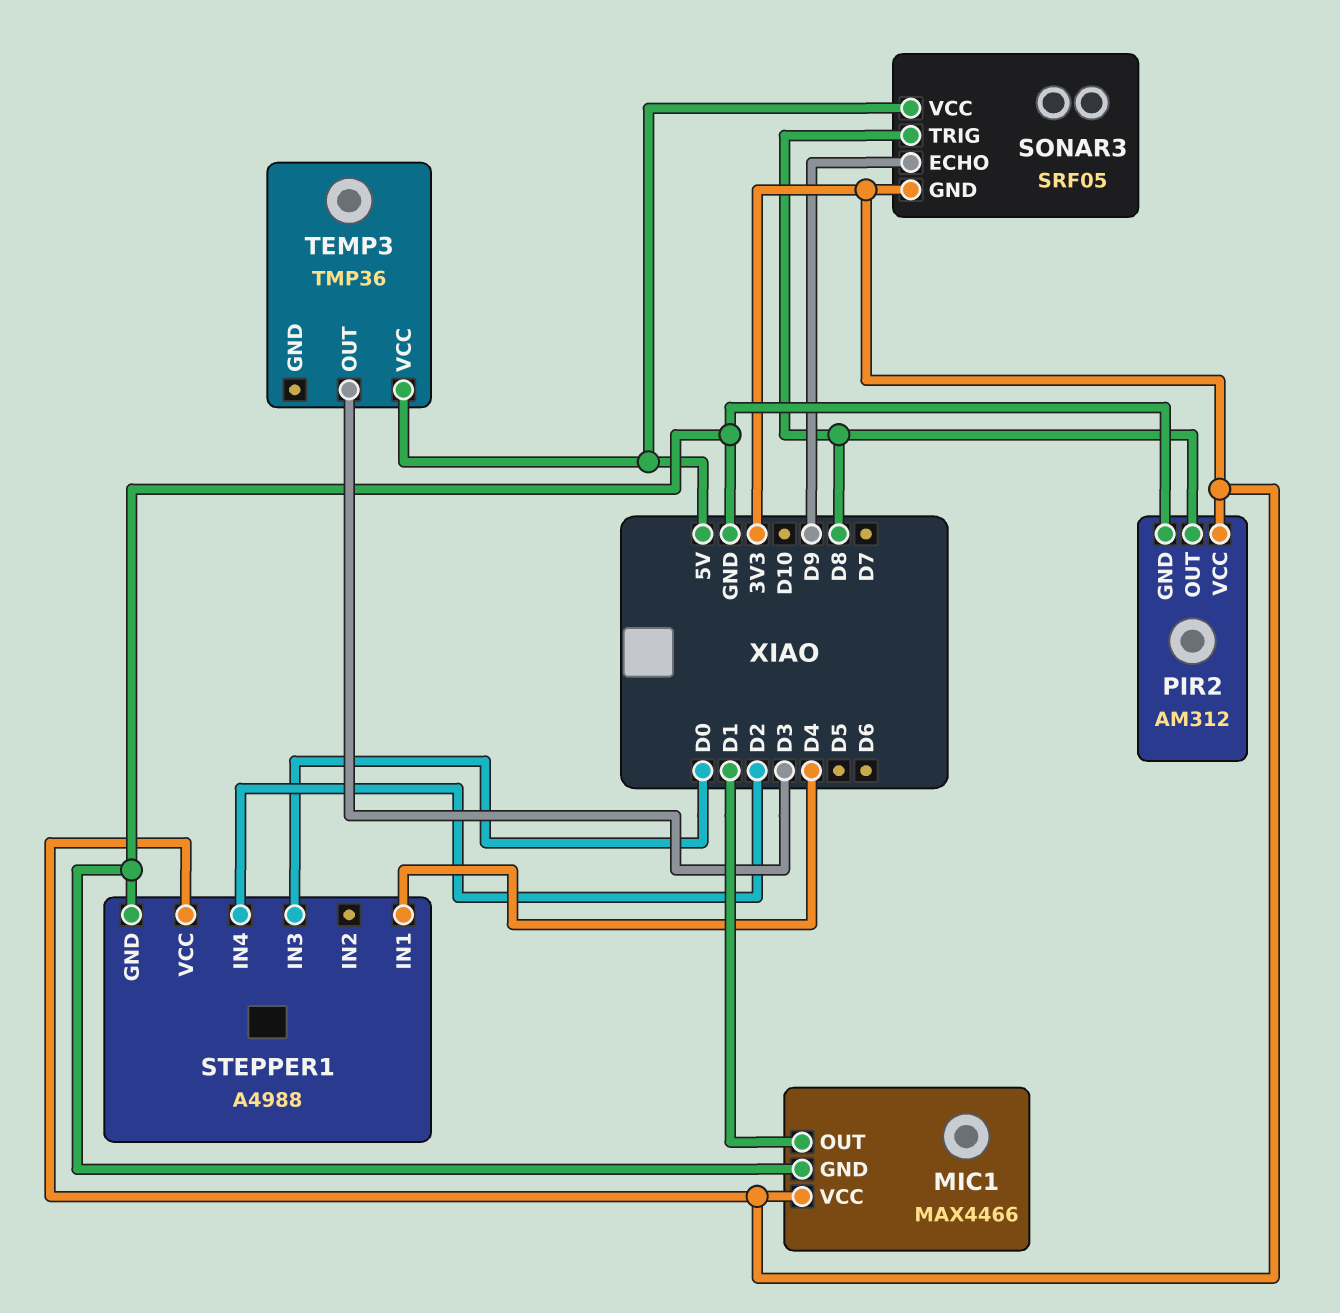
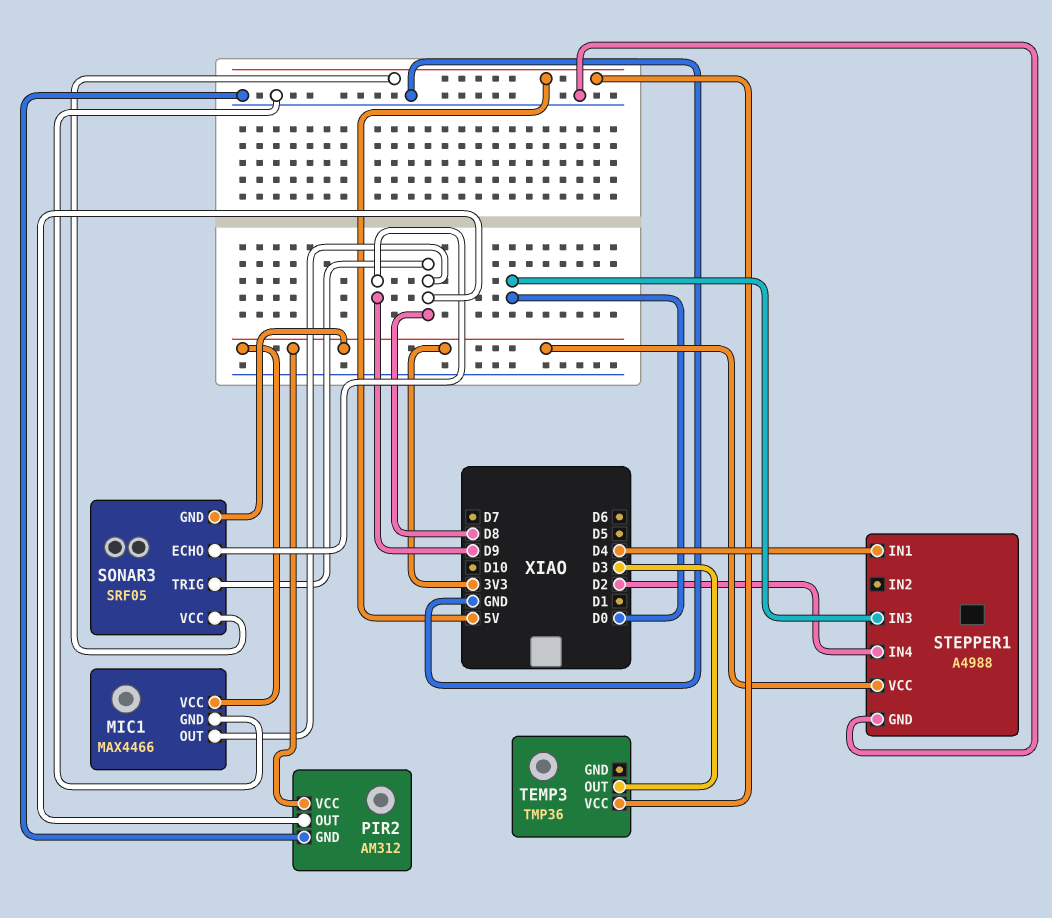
MIC1 pin OUT: D1 -> D8

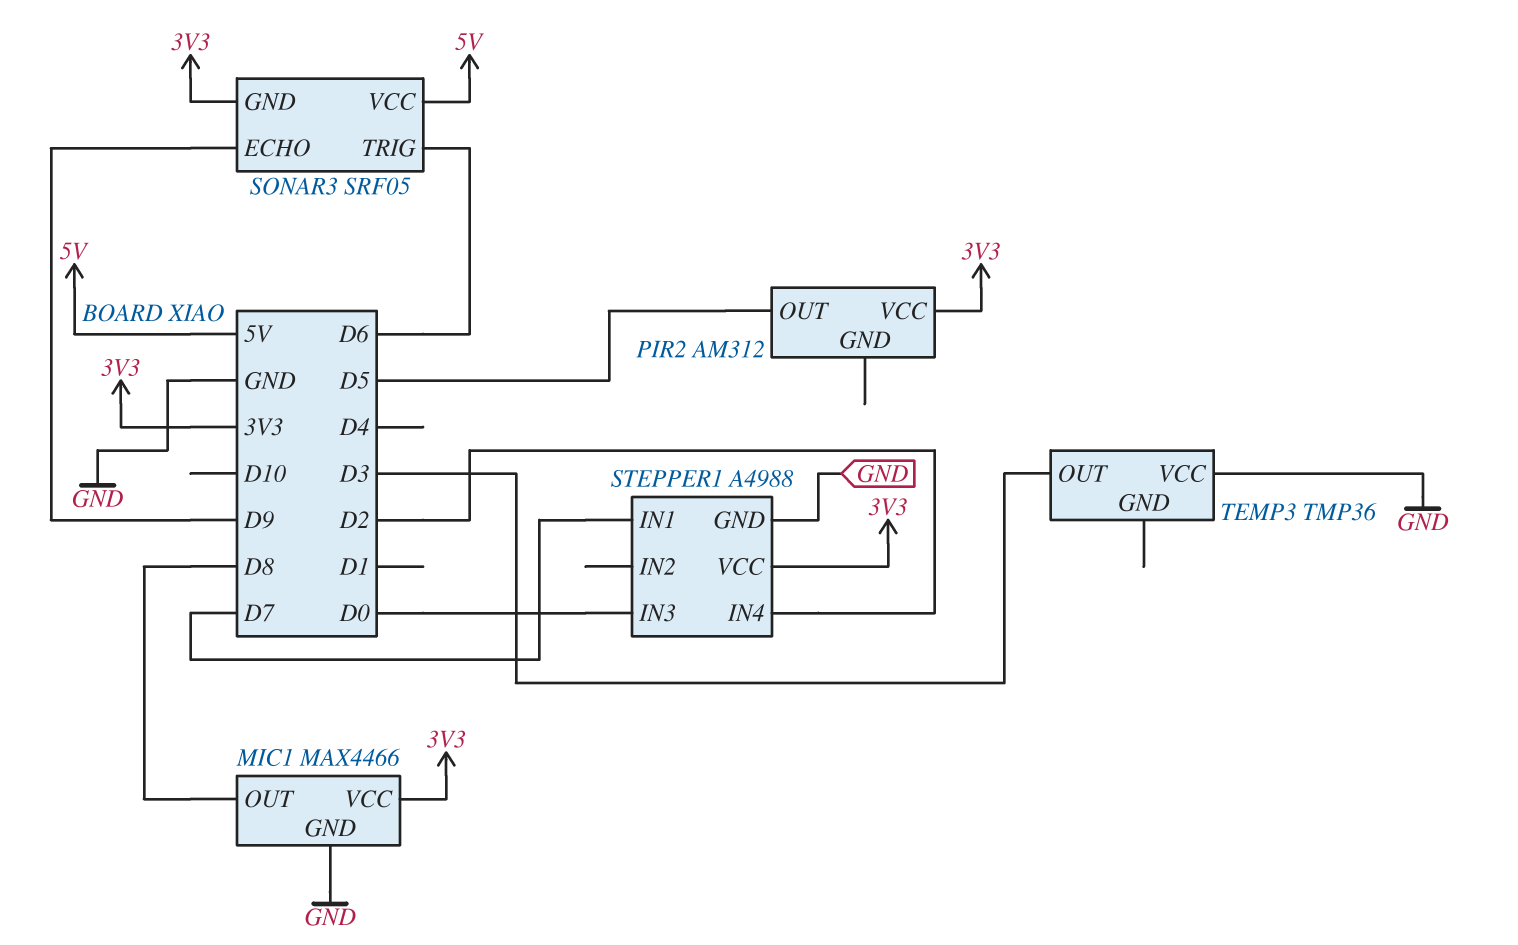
PIR2 pin GND: GND -> none
PIR2 pin OUT: D8 -> D5
SONAR3 pin TRIG: D8 -> D6
STEPPER1 pin IN1: D4 -> D7
TEMP3 pin VCC: 5V -> GND

